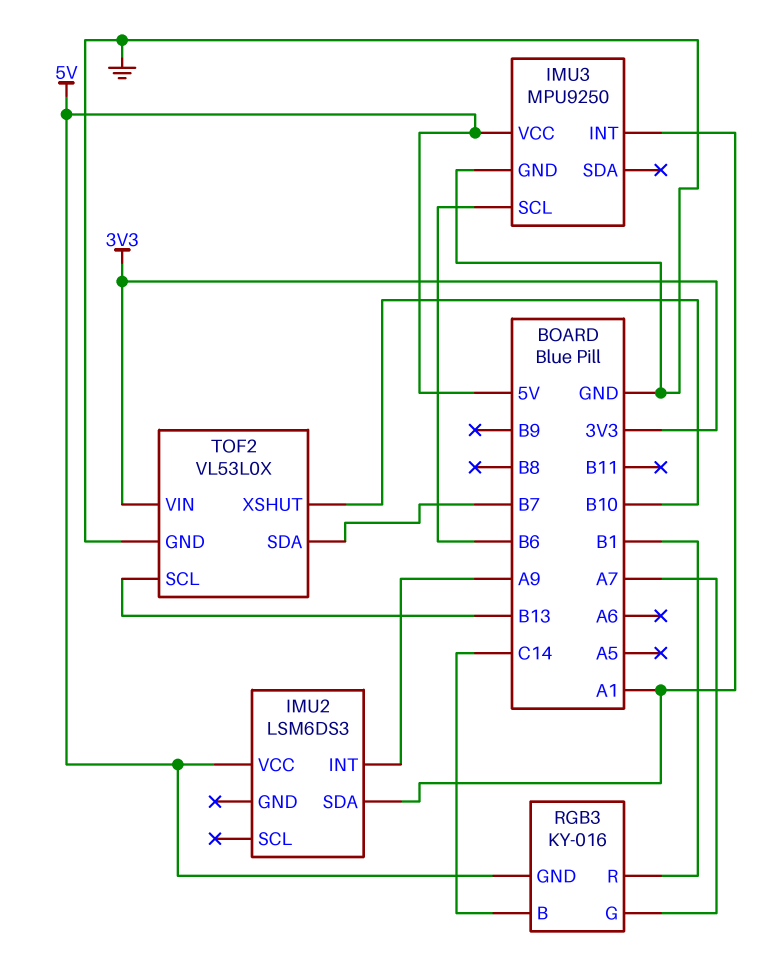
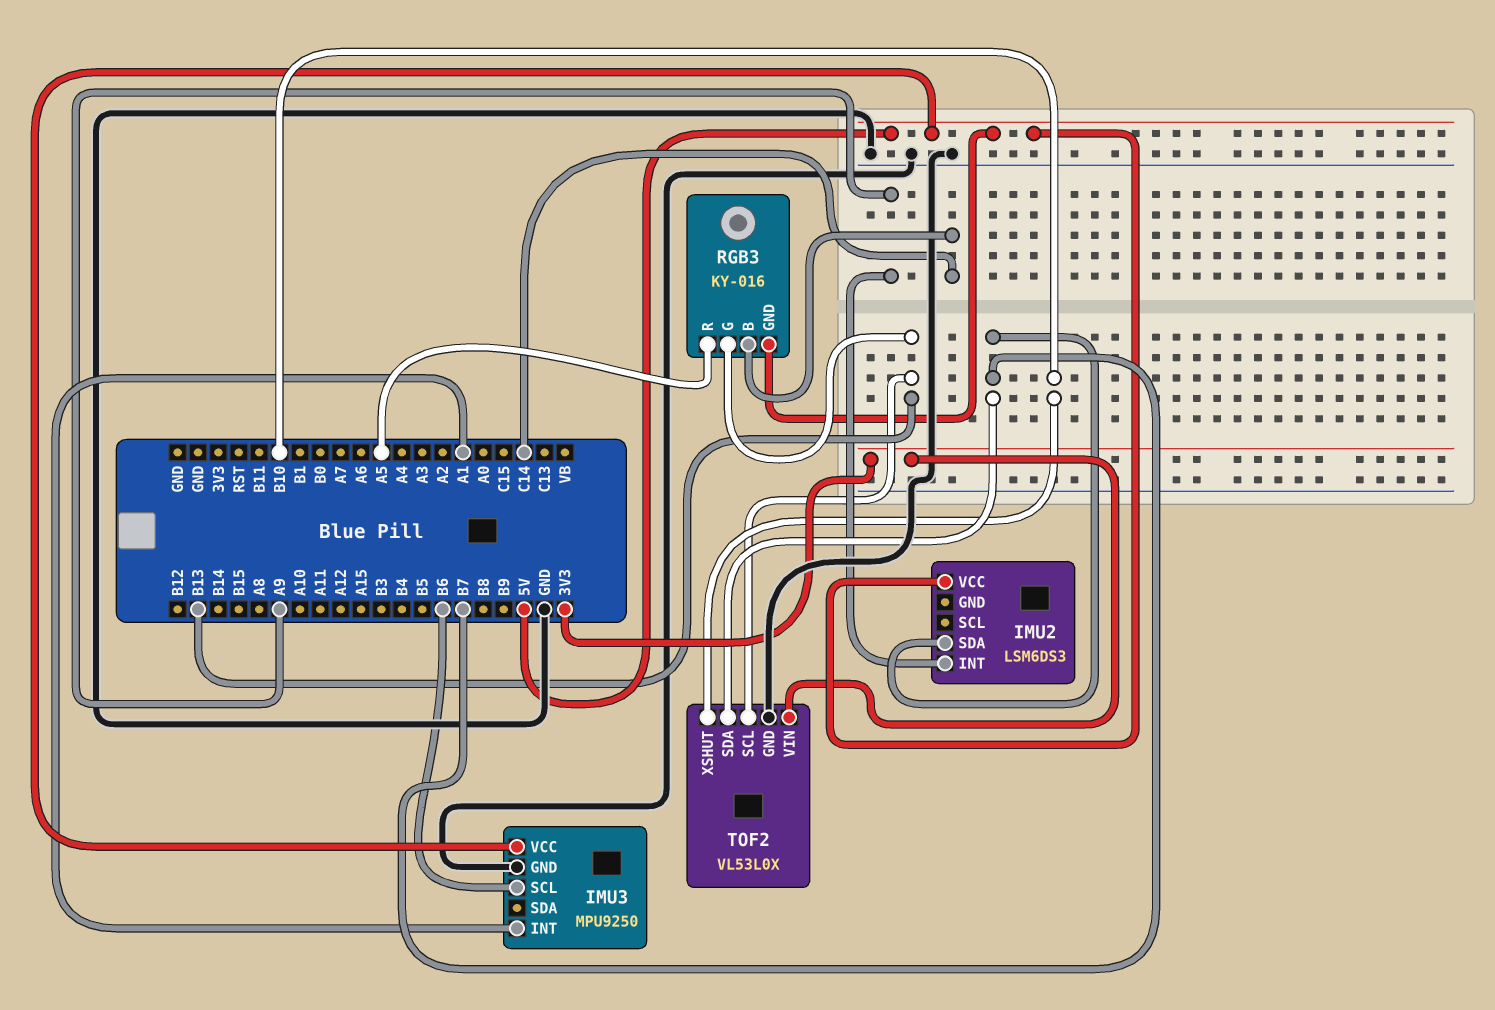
IMU2 pin SDA: A1 -> B7
RGB3 pin G: A7 -> B13
RGB3 pin R: B1 -> A5

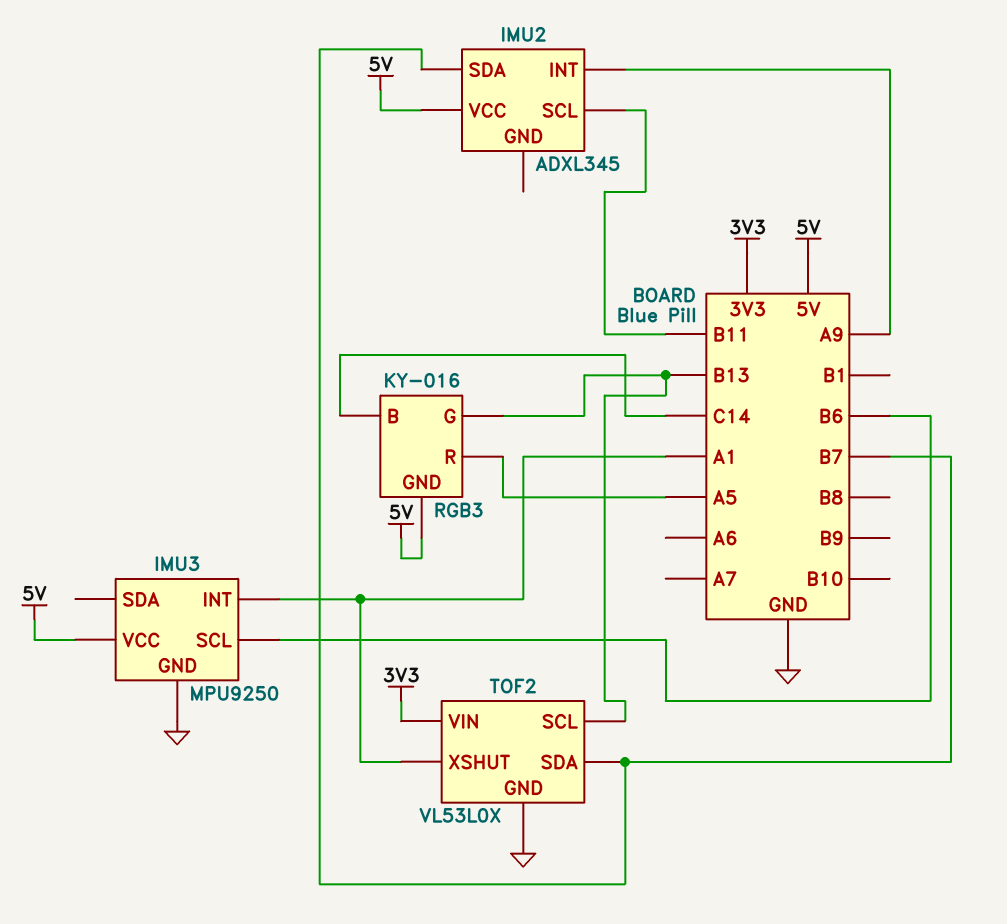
IMU2: LSM6DS3 -> ADXL345
IMU2 pin SCL: none -> B11
TOF2 pin XSHUT: B10 -> A1

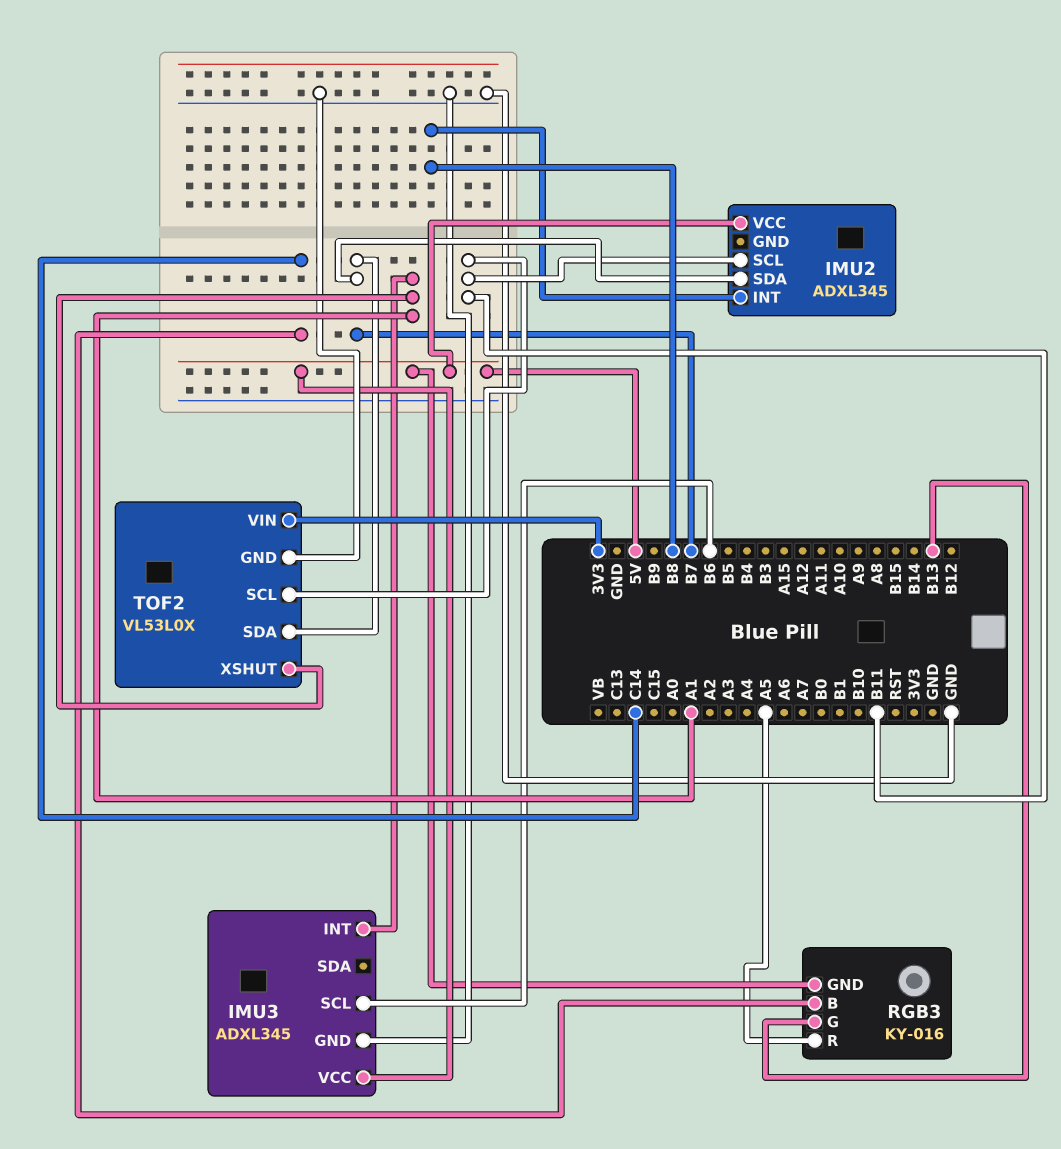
IMU2 pin INT: A9 -> B8
IMU3: MPU9250 -> ADXL345
TOF2 pin SCL: B13 -> B11

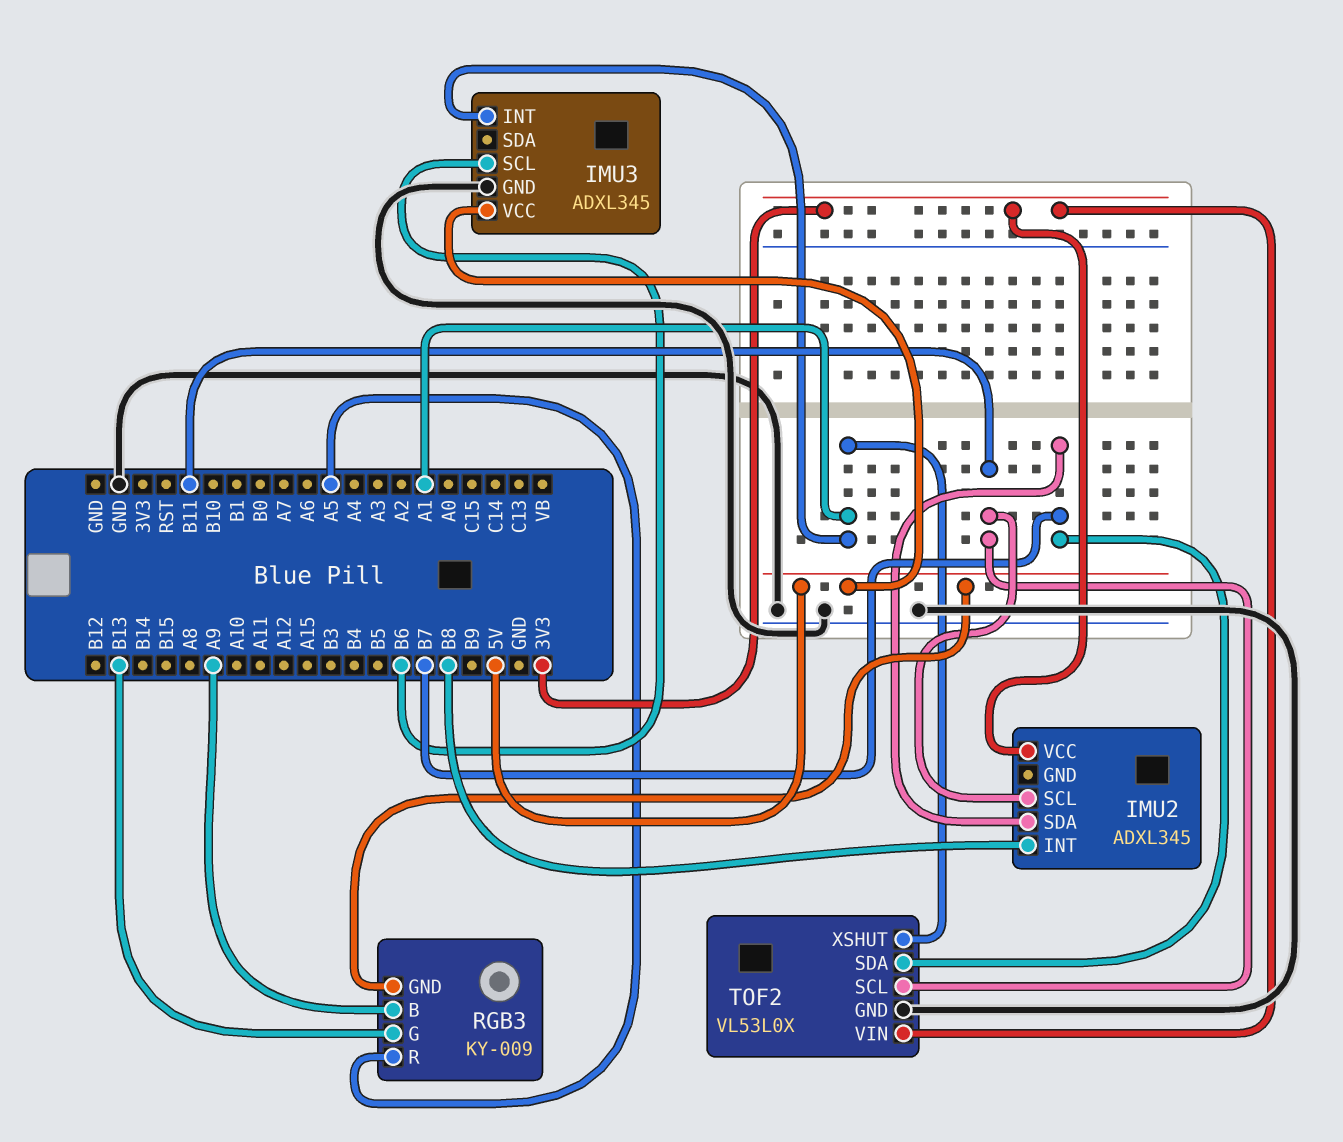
IMU2 pin VCC: 5V -> 3V3
RGB3: KY-016 -> KY-009
RGB3 pin B: C14 -> A9

